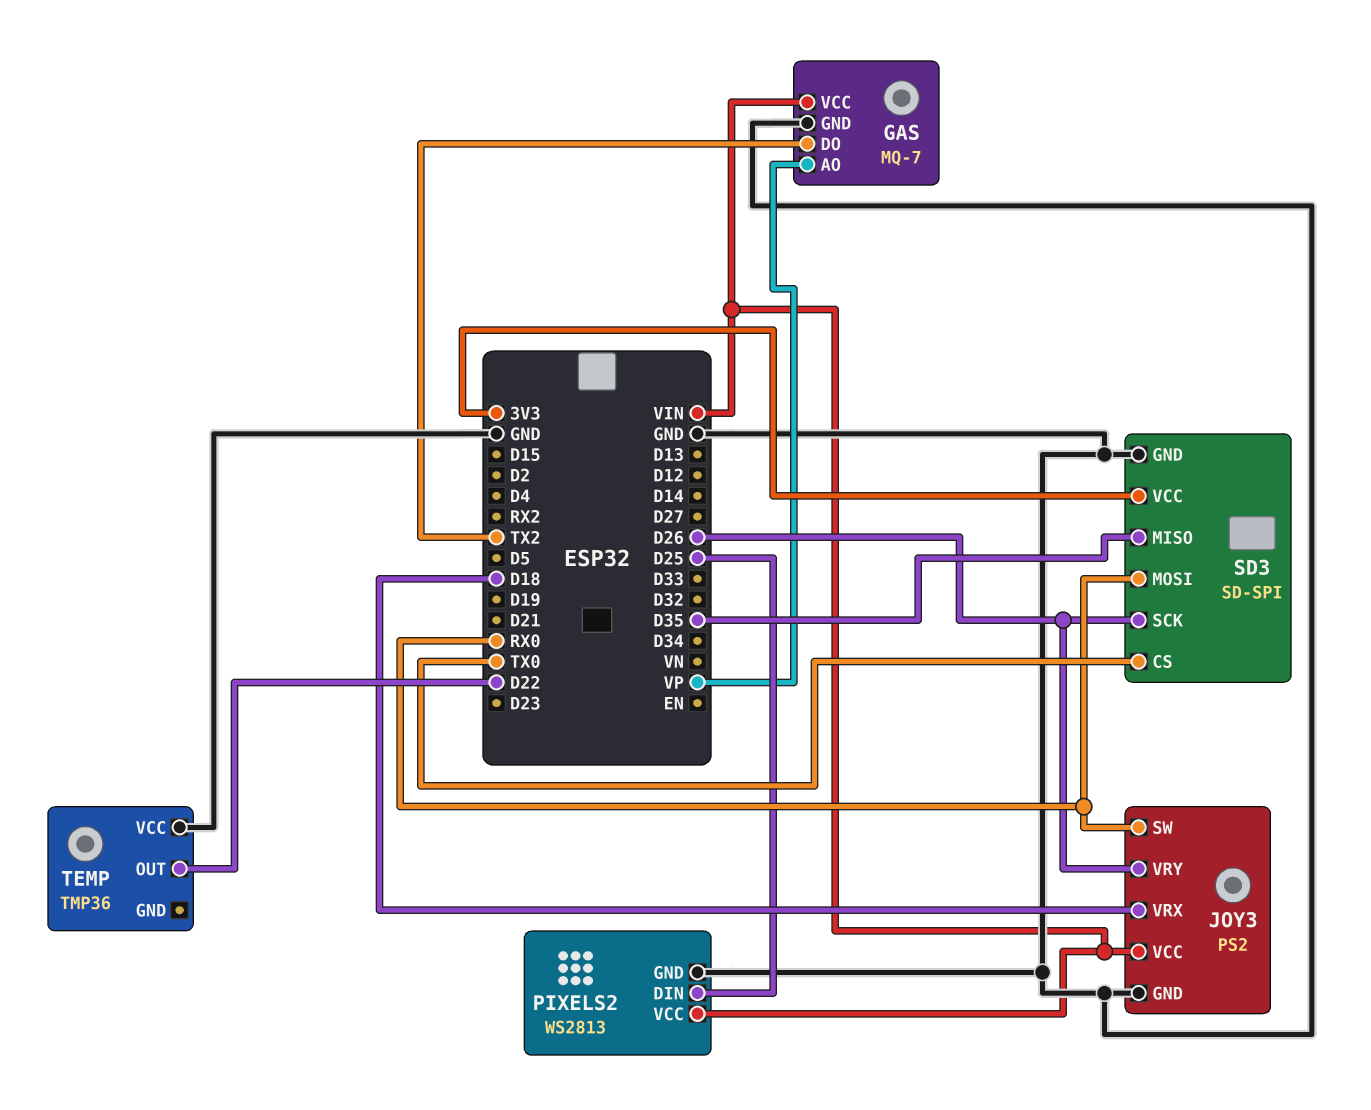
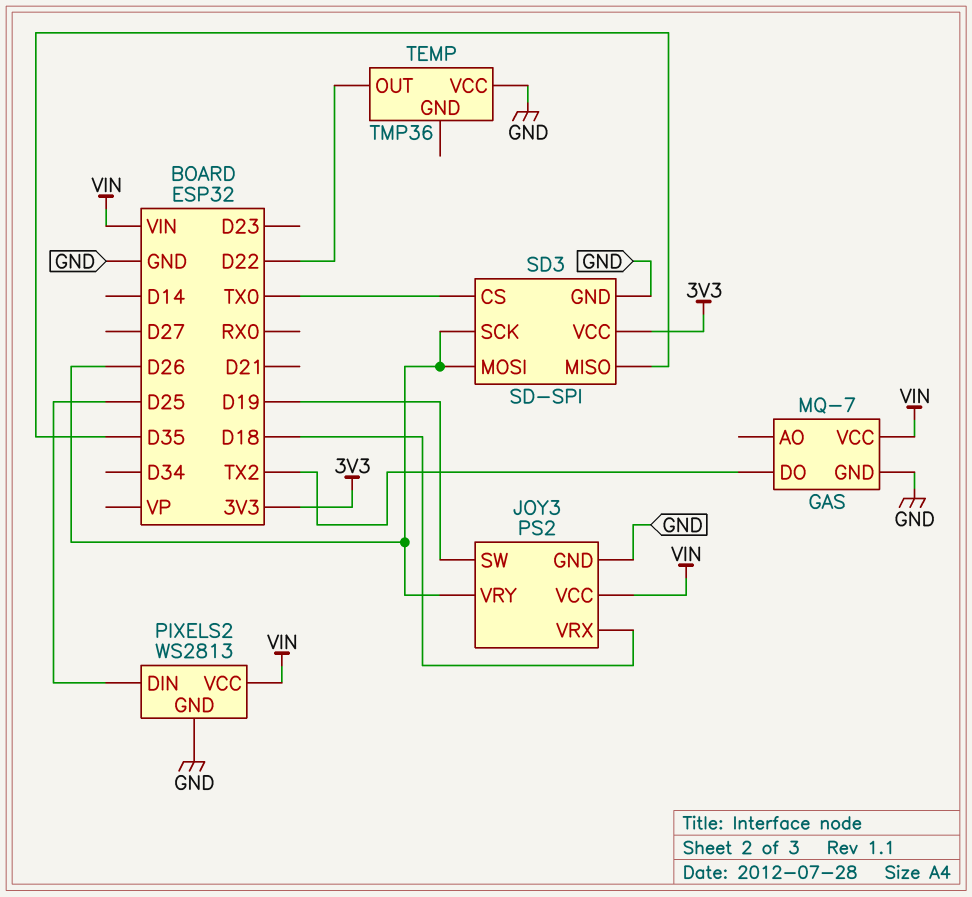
GAS pin AO: VP -> none
JOY3 pin SW: RX0 -> D19
SD3 pin MOSI: RX0 -> D26

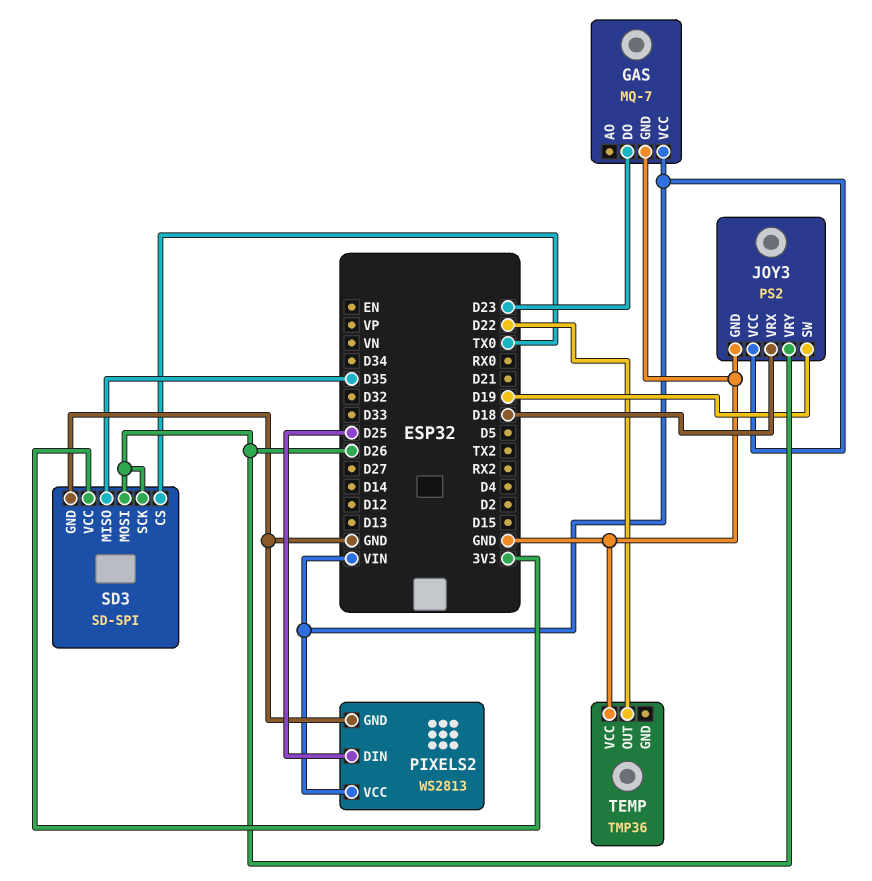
GAS pin DO: TX2 -> D23

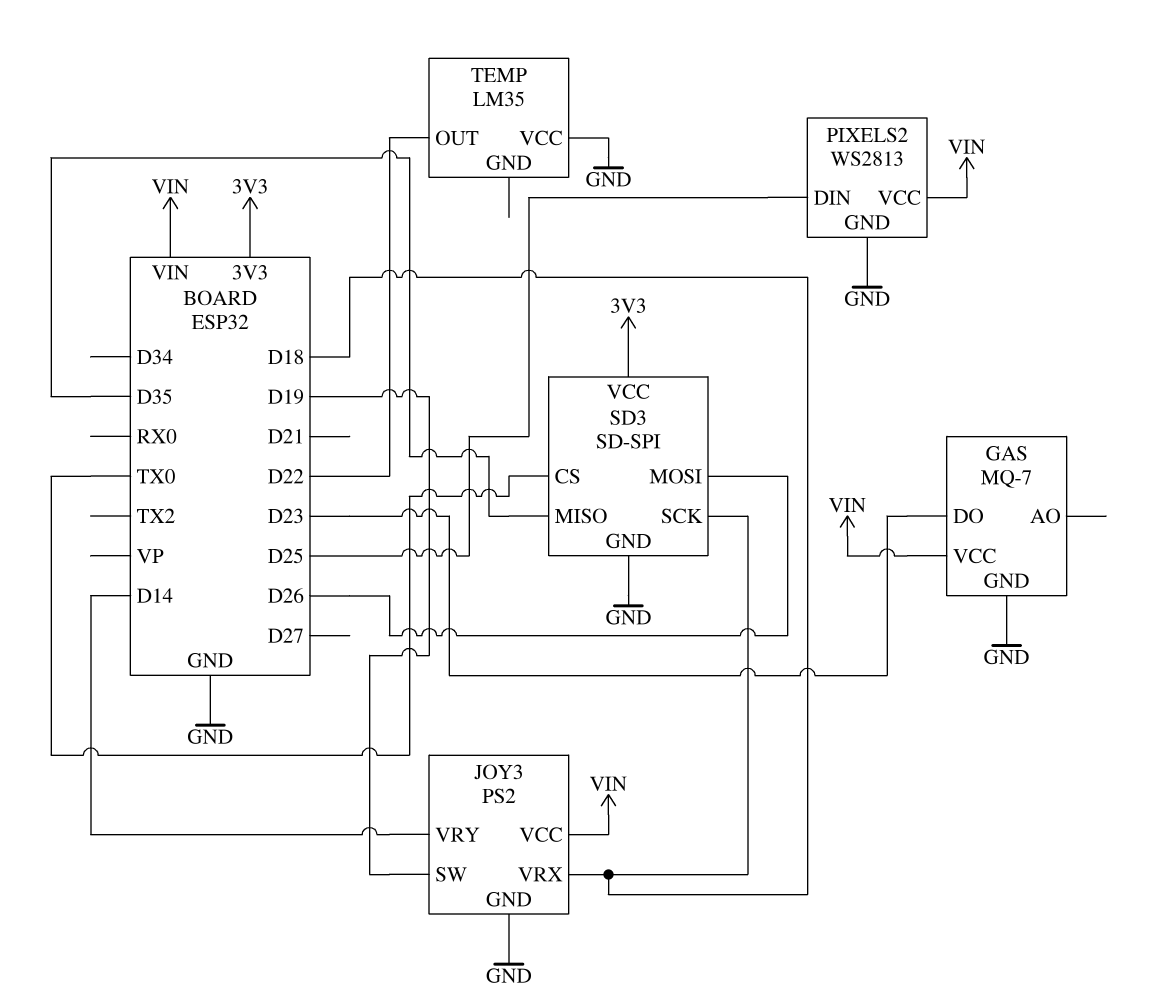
JOY3 pin VRY: D26 -> D14
SD3 pin SCK: D26 -> D18
TEMP: TMP36 -> LM35

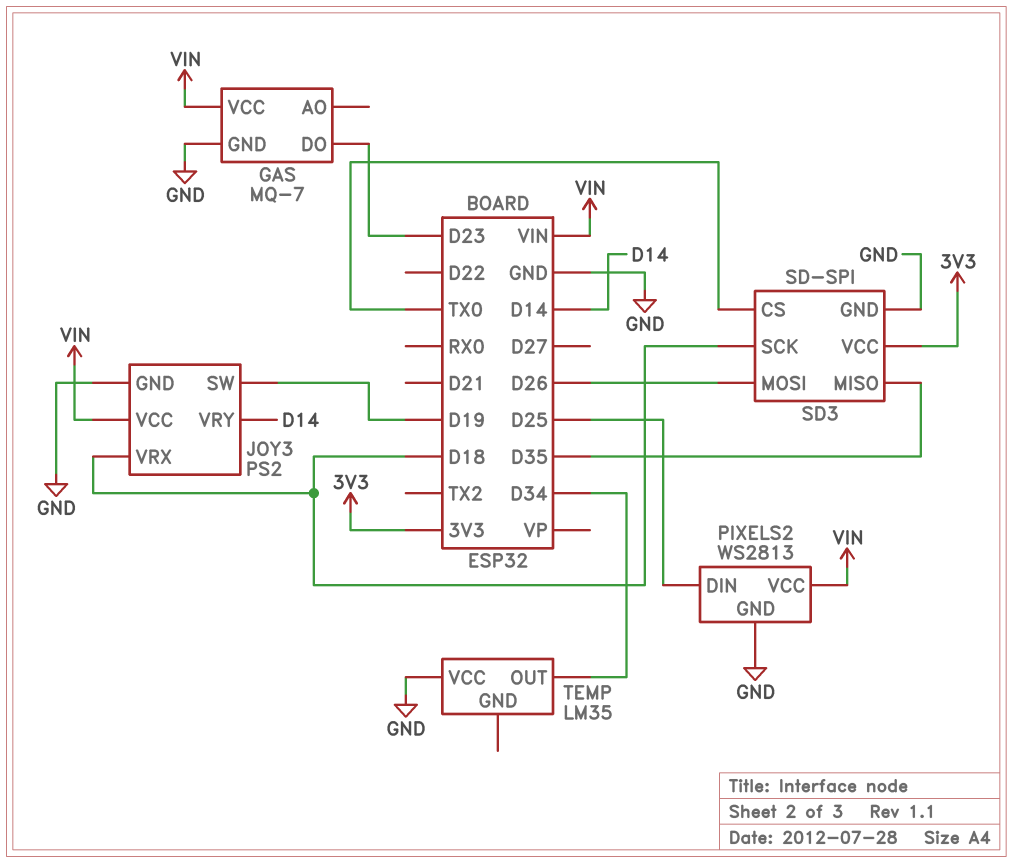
TEMP pin OUT: D22 -> D34

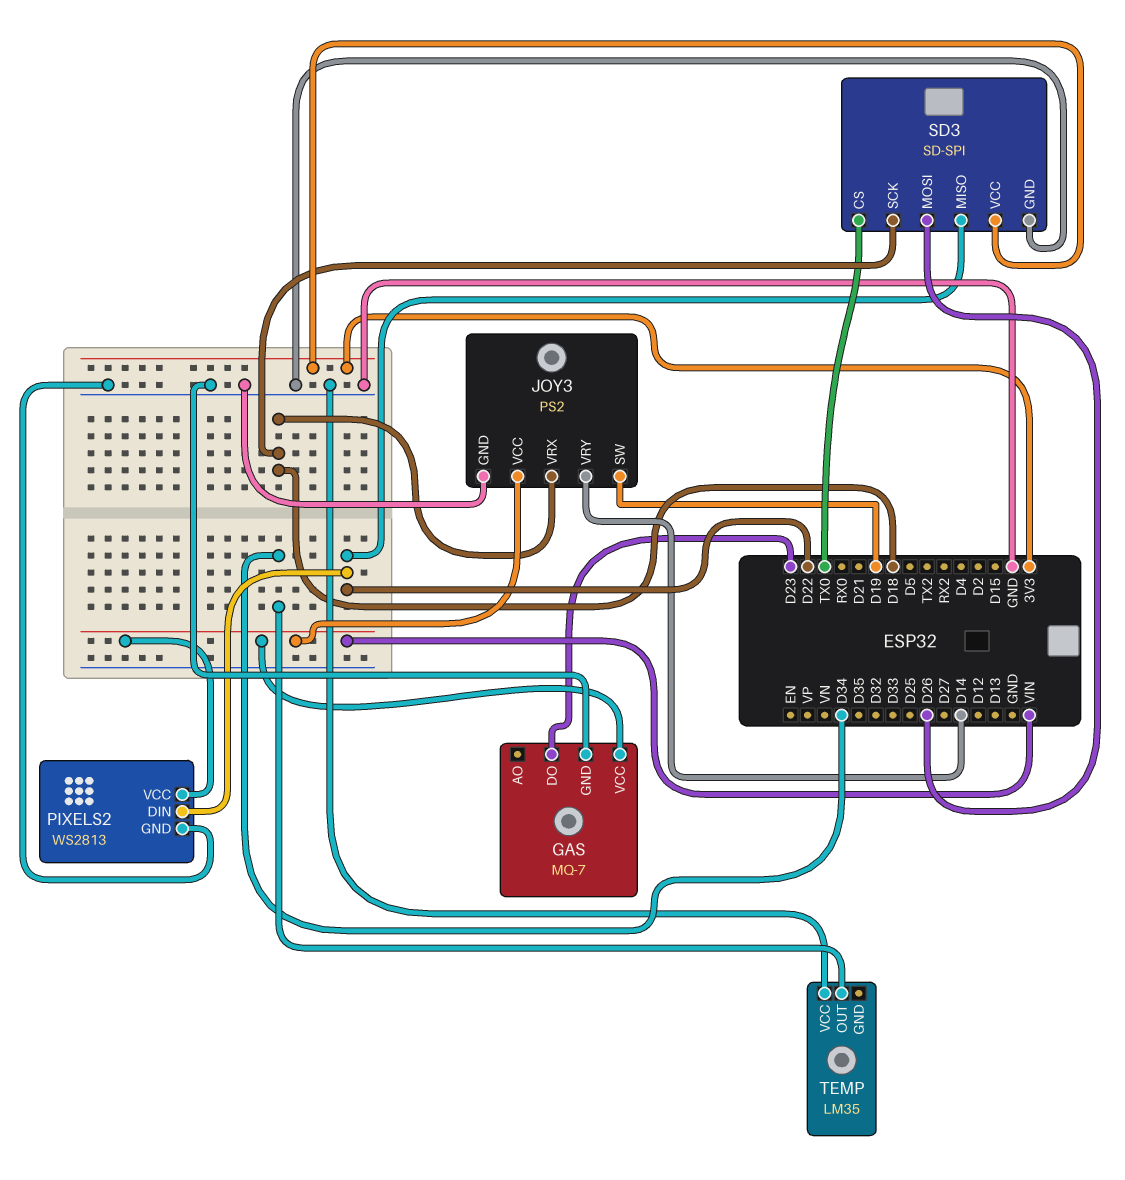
PIXELS2 pin DIN: D25 -> D22
SD3 pin MISO: D35 -> D22

